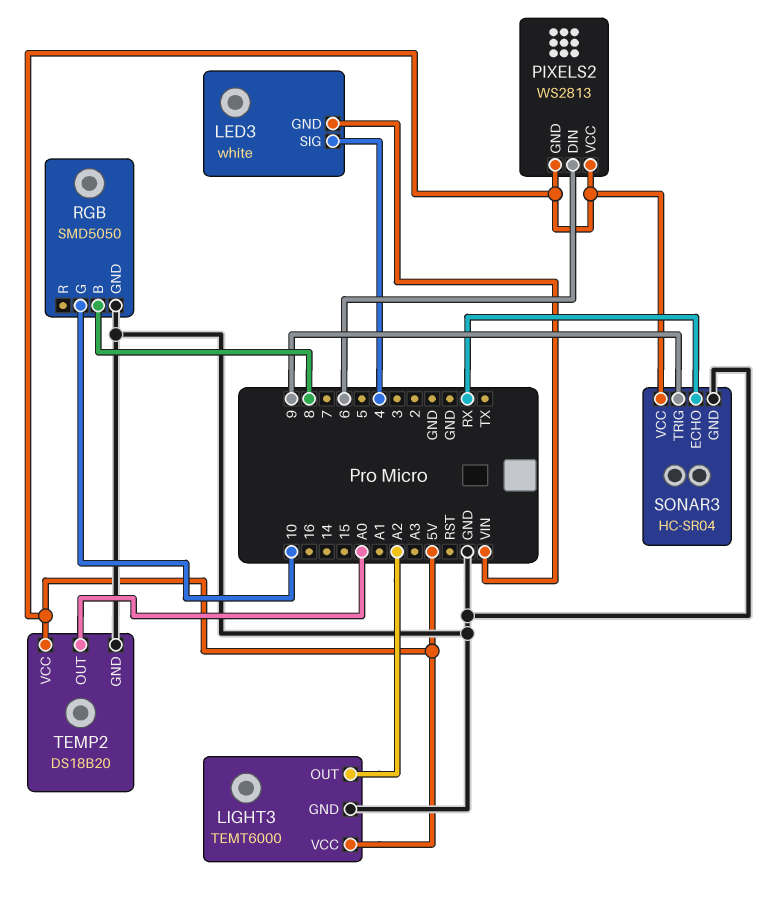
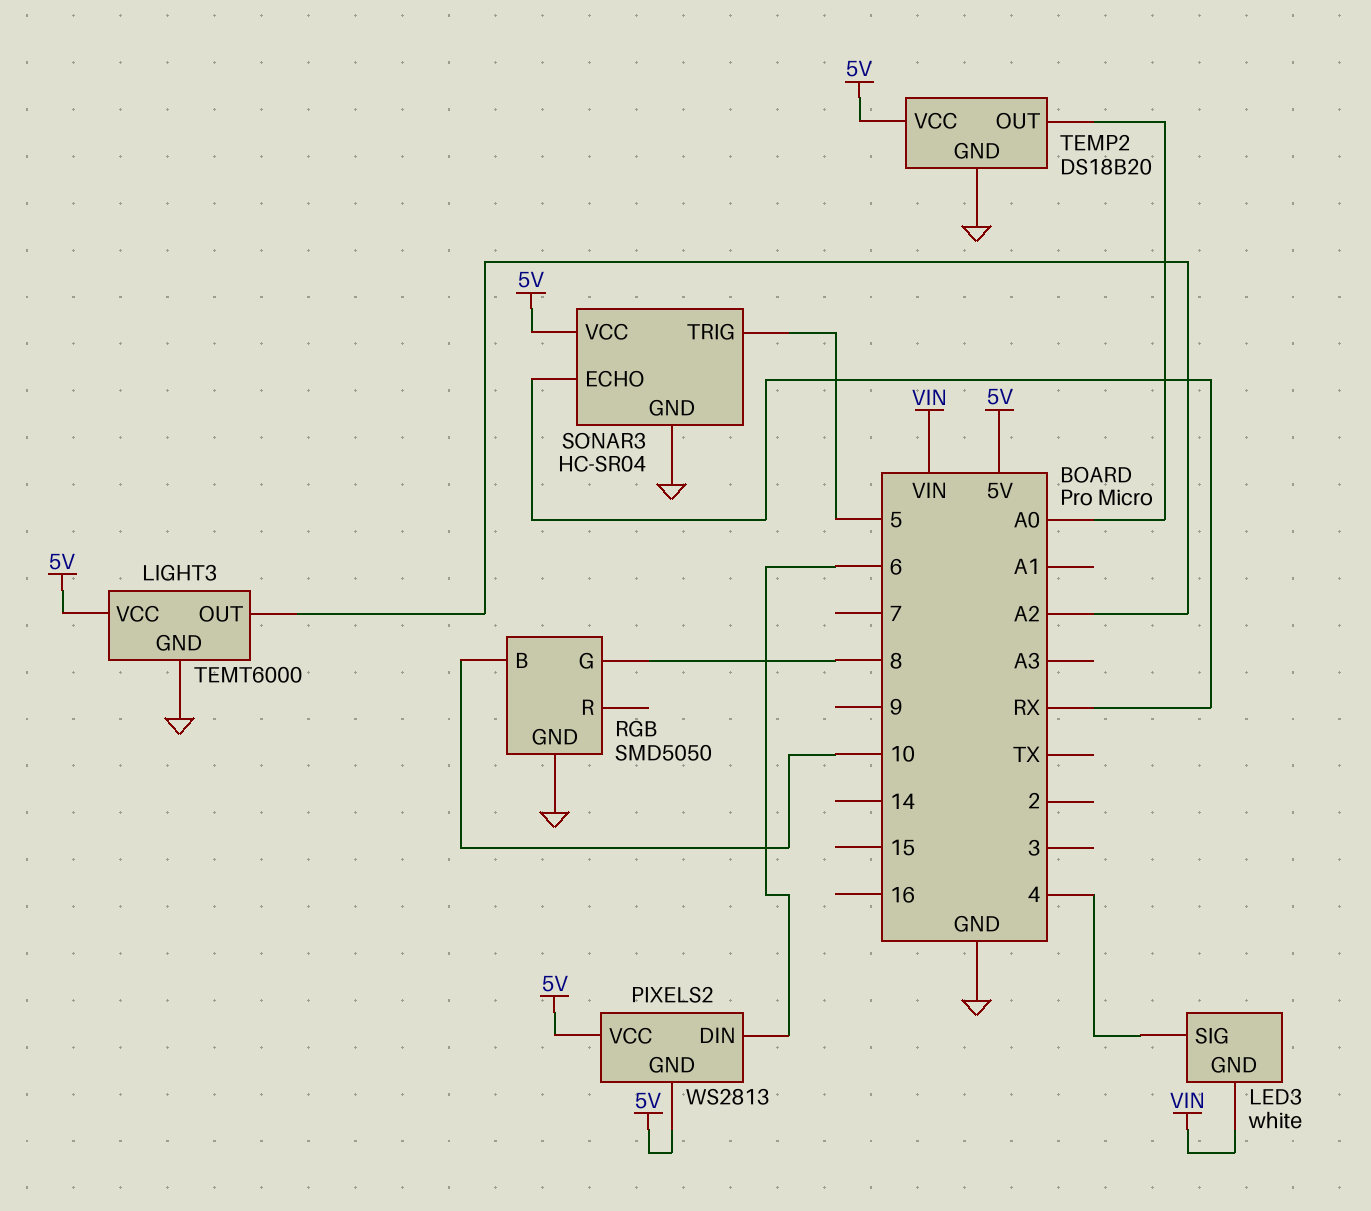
RGB pin B: 8 -> 10
RGB pin G: 10 -> 8
SONAR3 pin TRIG: 9 -> 5

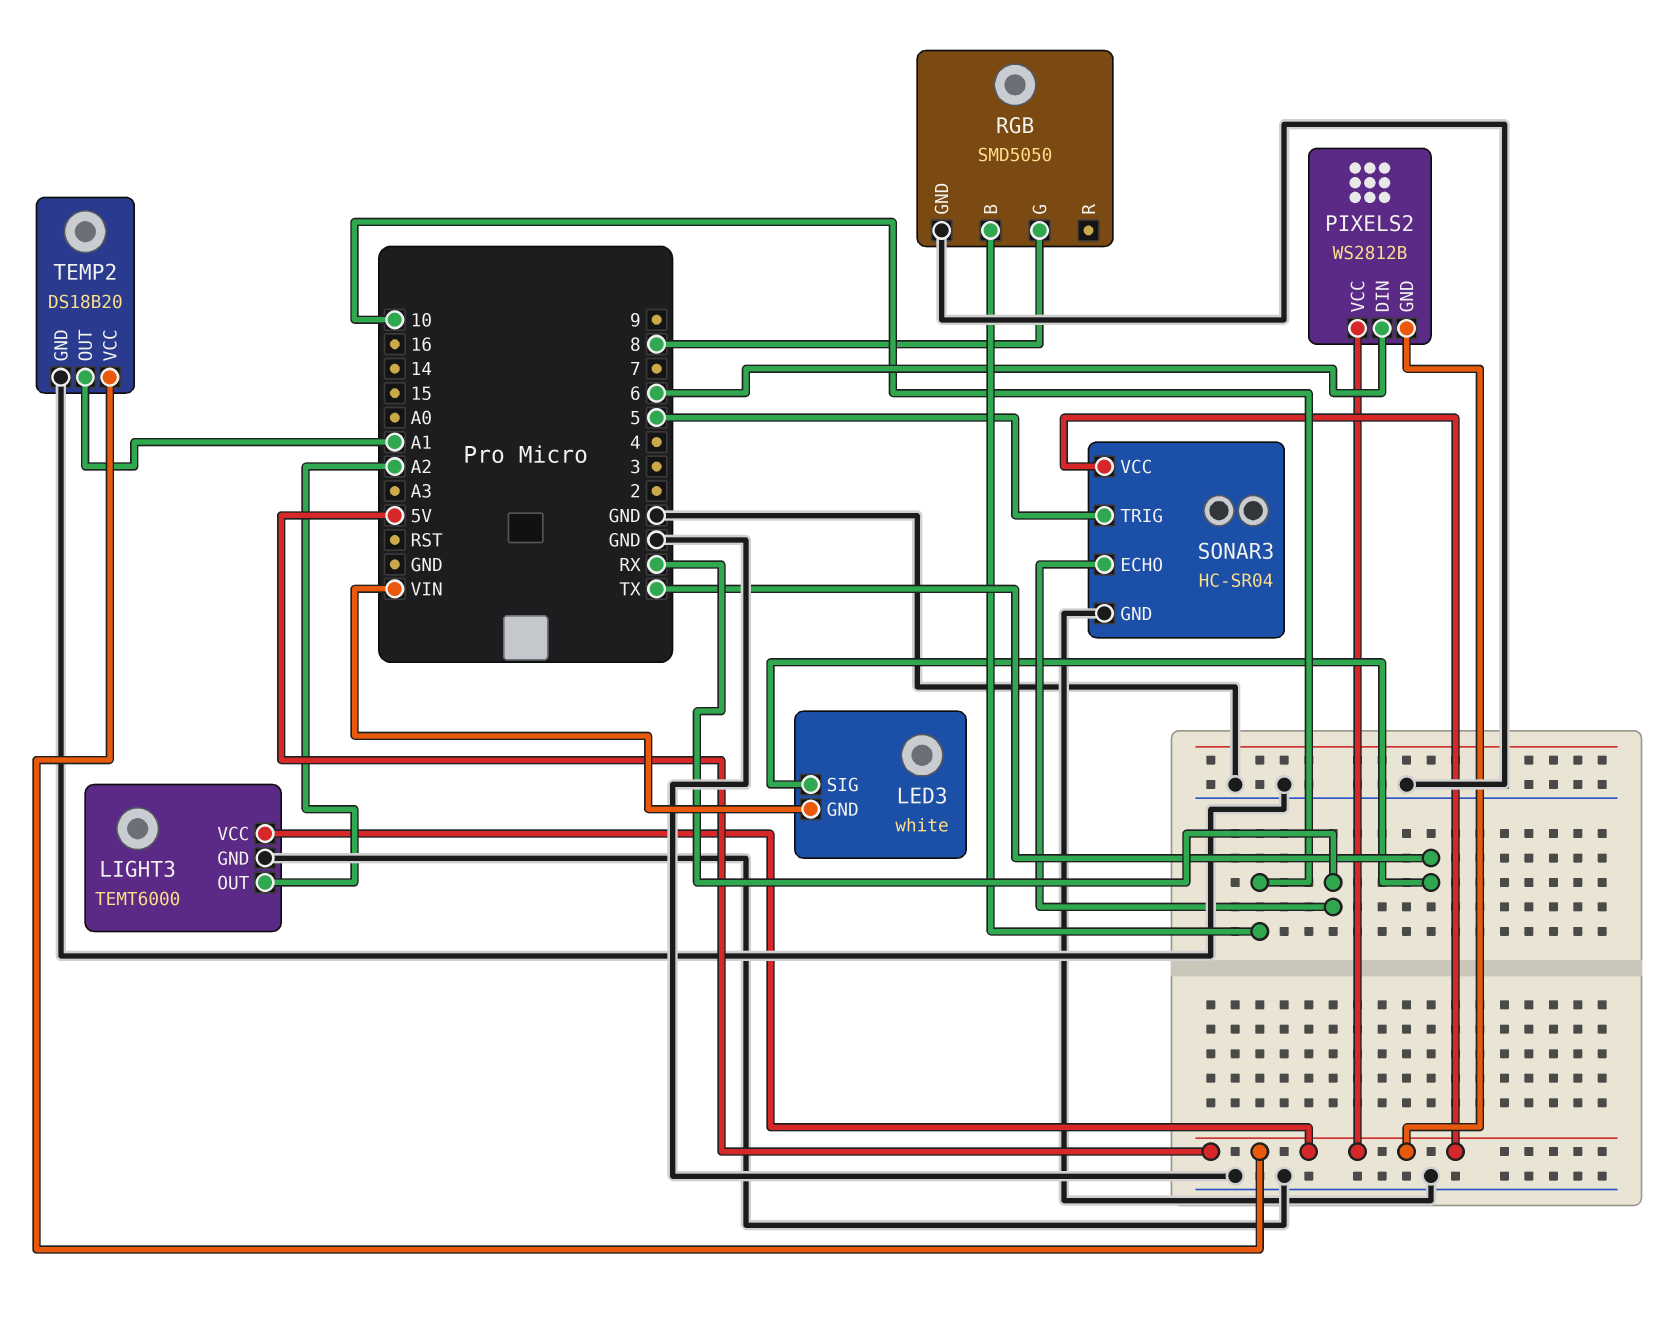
LED3 pin SIG: 4 -> TX
PIXELS2: WS2813 -> WS2812B
TEMP2 pin OUT: A0 -> A1

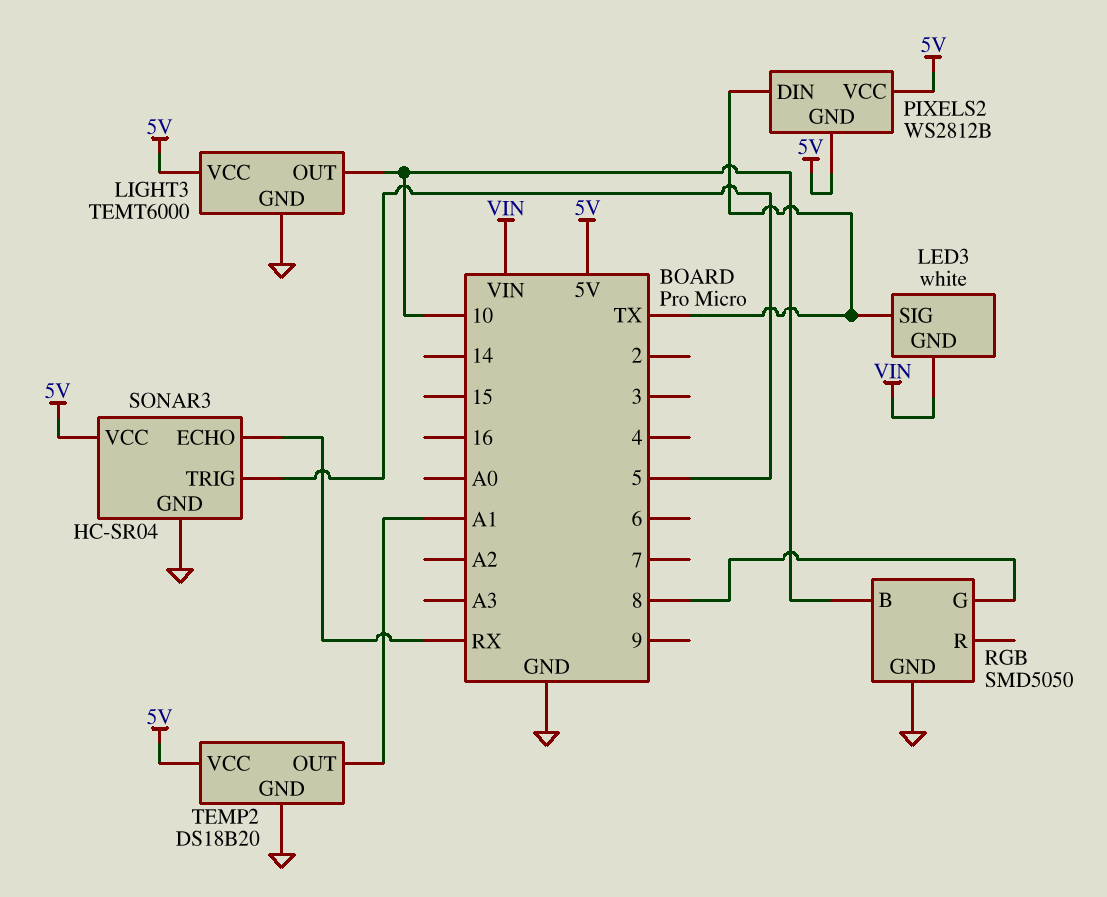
LIGHT3 pin OUT: A2 -> 10
PIXELS2 pin DIN: 6 -> TX

